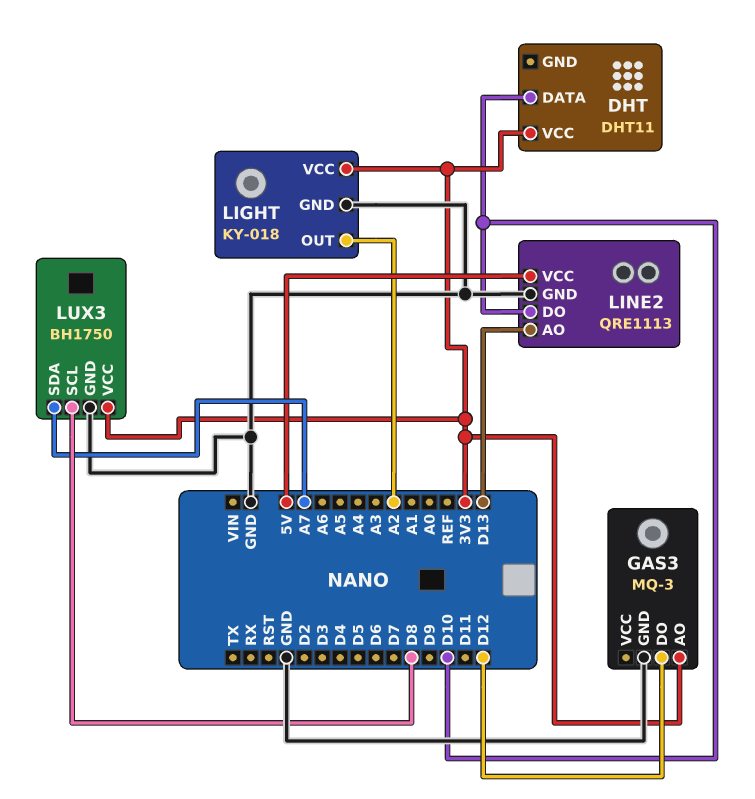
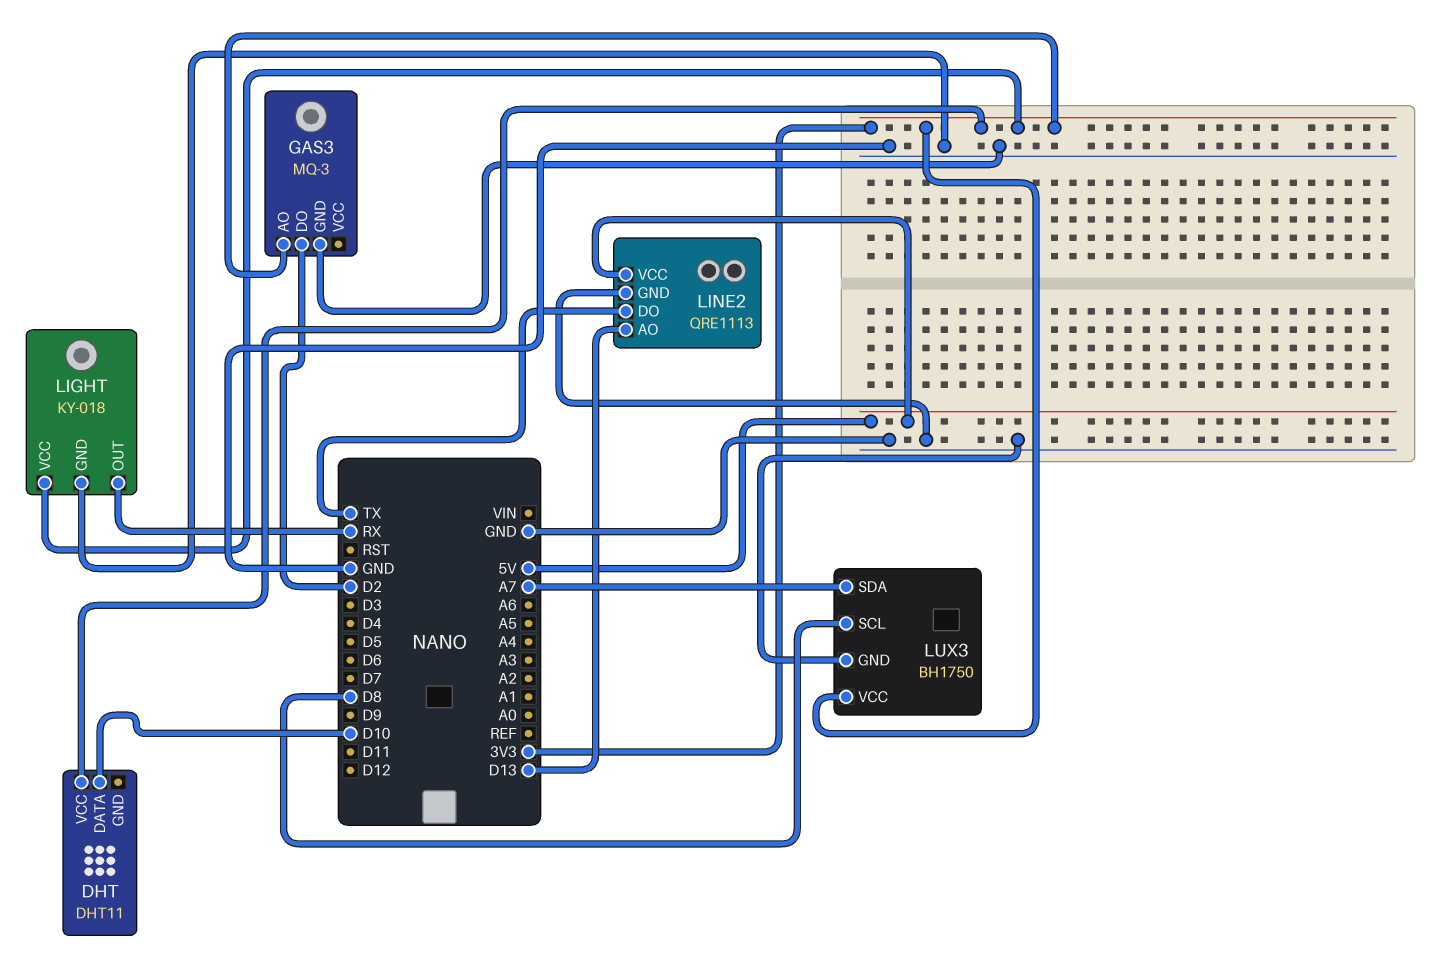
GAS3 pin DO: D12 -> D2
LIGHT pin OUT: A2 -> RX
LINE2 pin DO: D10 -> TX

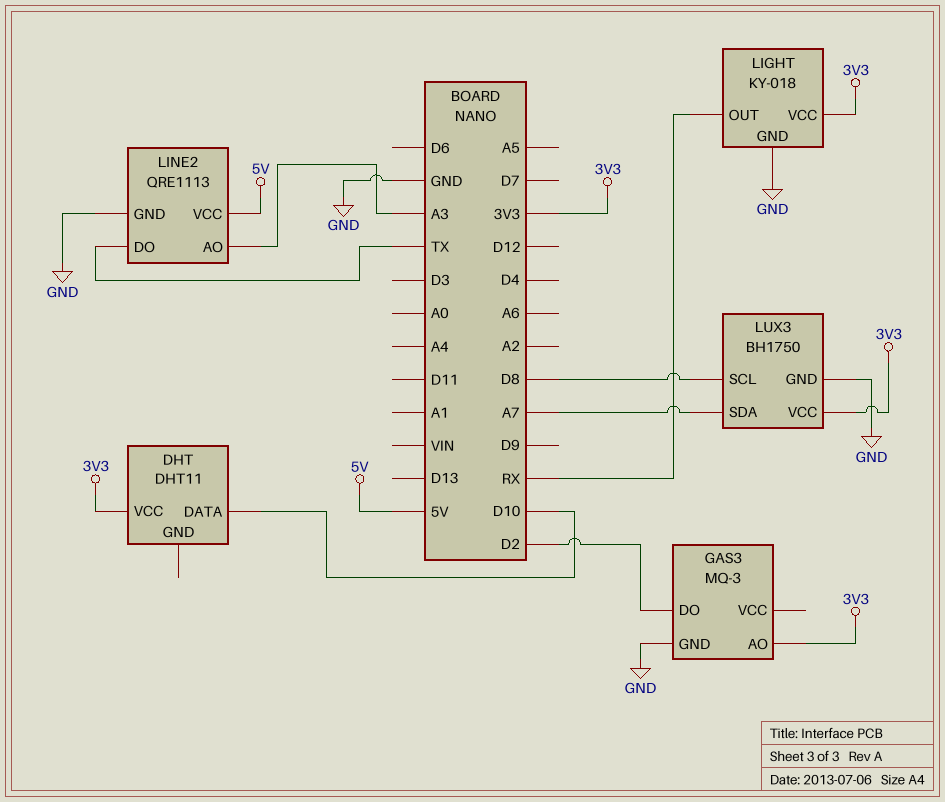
LINE2 pin AO: D13 -> A3

